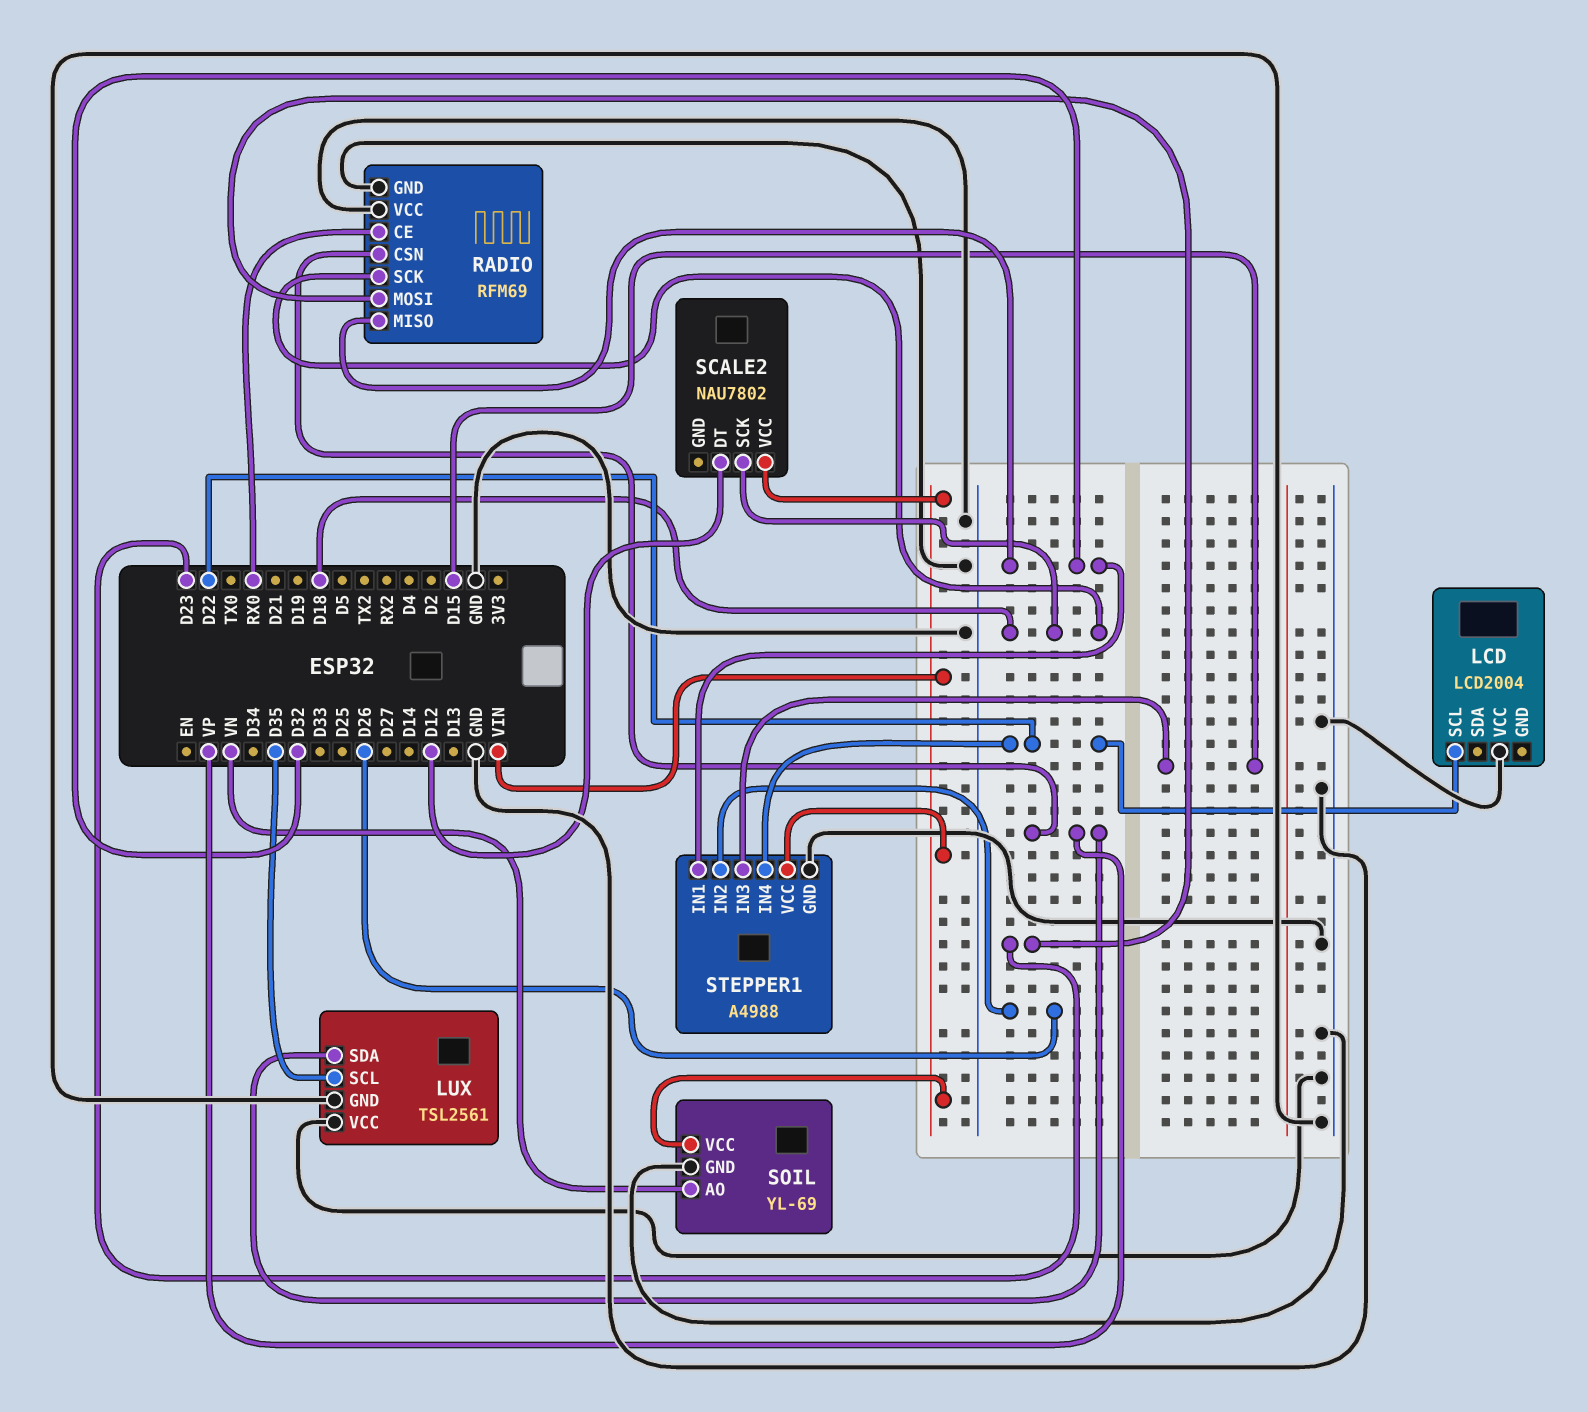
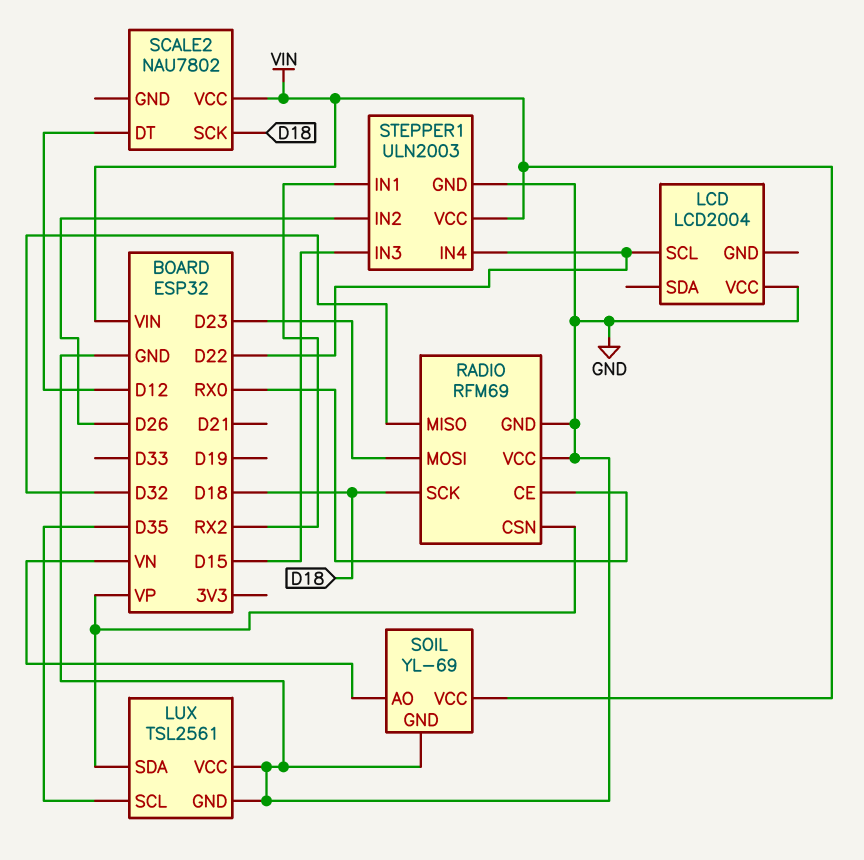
STEPPER1: A4988 -> ULN2003
STEPPER1 pin IN1: D32 -> RX2

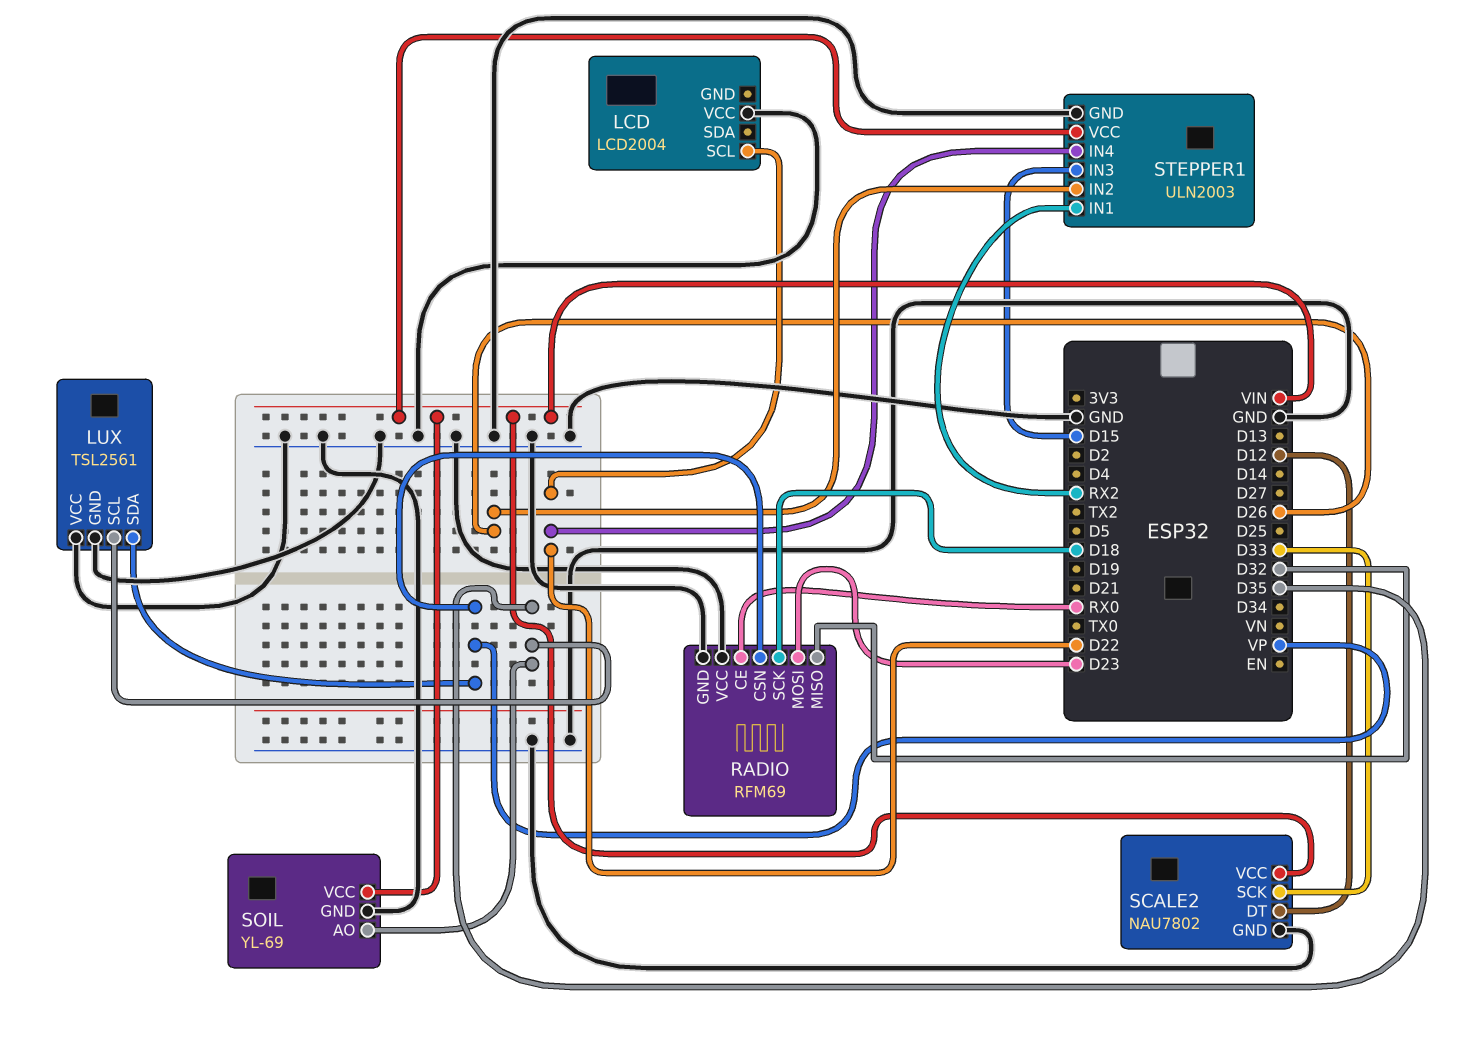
SCALE2 pin GND: none -> GND
SCALE2 pin SCK: D18 -> D33
SOIL pin AO: VN -> D35

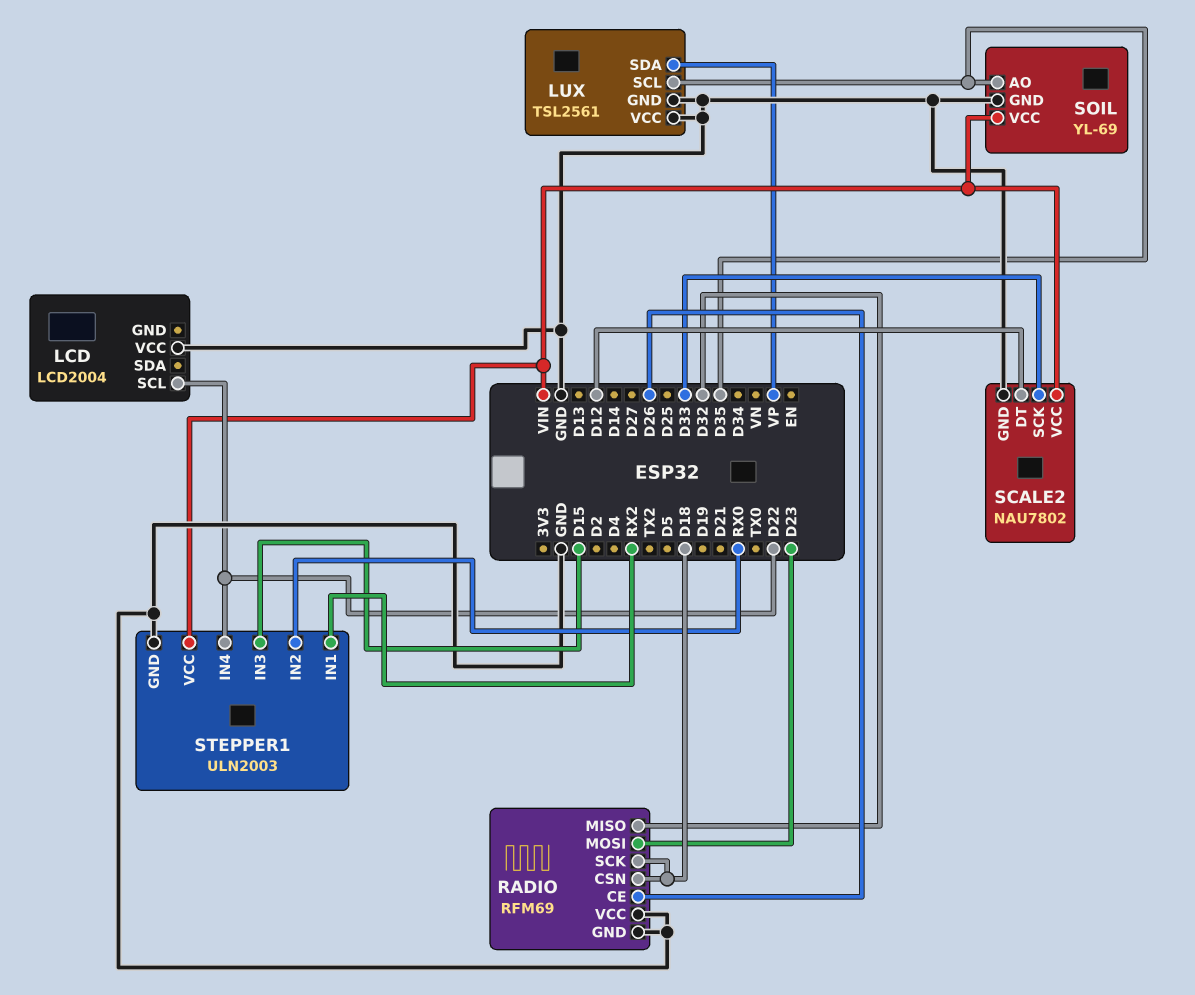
RADIO pin CE: RX0 -> D26
RADIO pin CSN: VP -> D18
STEPPER1 pin IN2: D26 -> RX0

